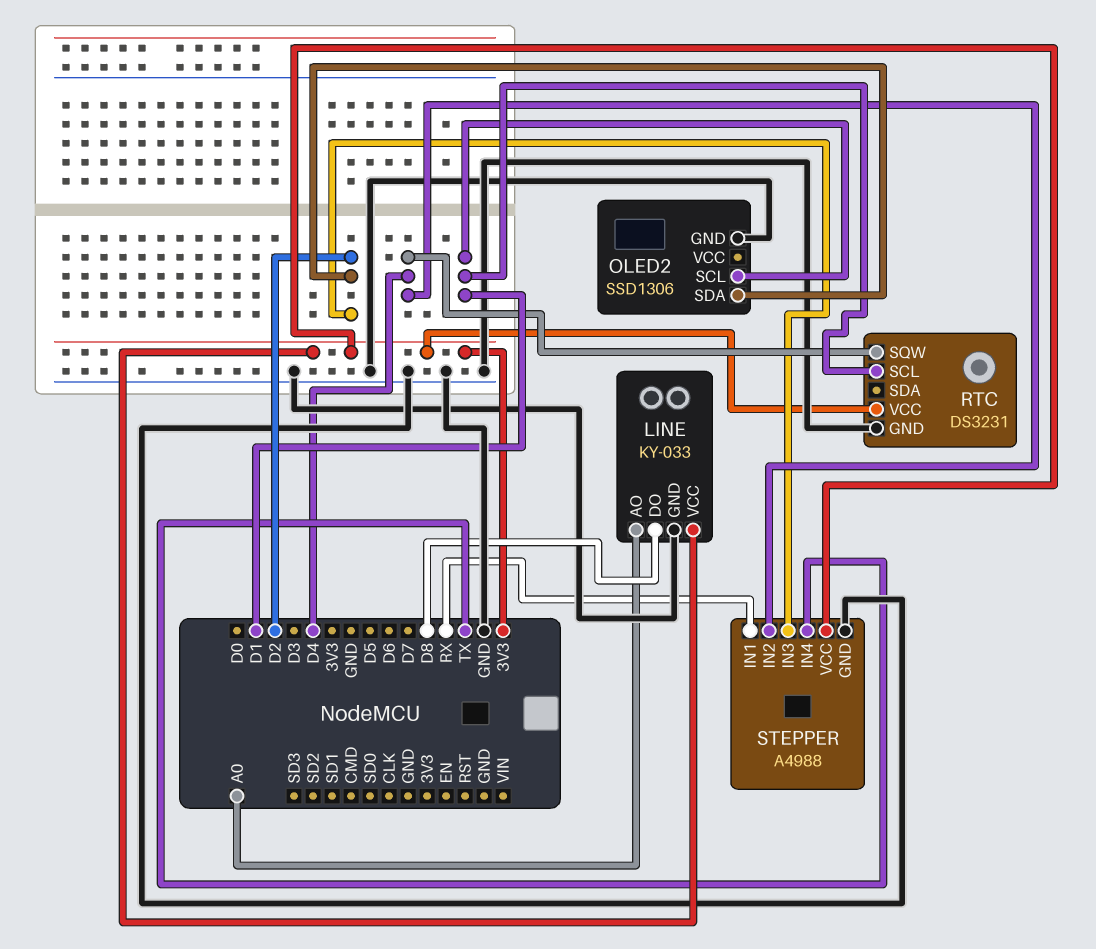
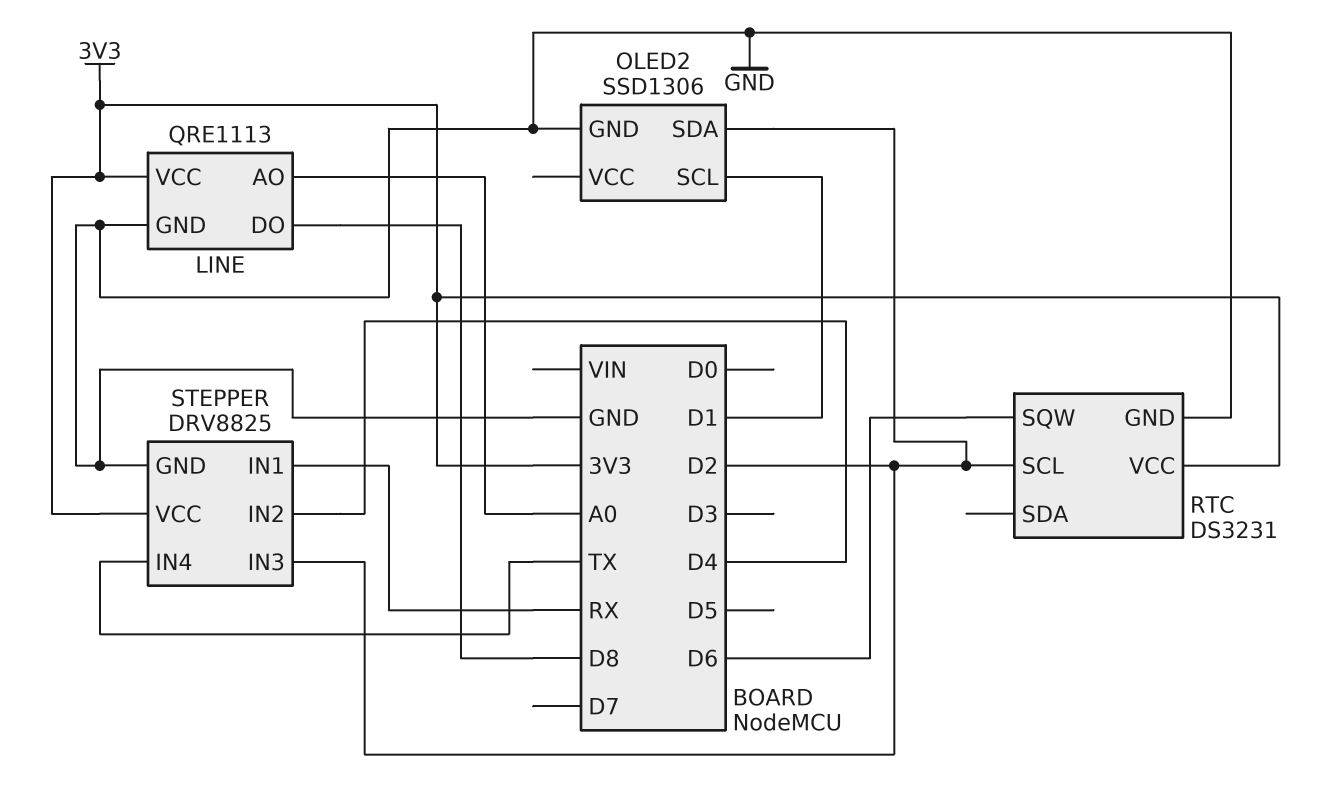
LINE: KY-033 -> QRE1113
RTC pin SCL: D1 -> D2
RTC pin SQW: D4 -> D6
STEPPER: A4988 -> DRV8825

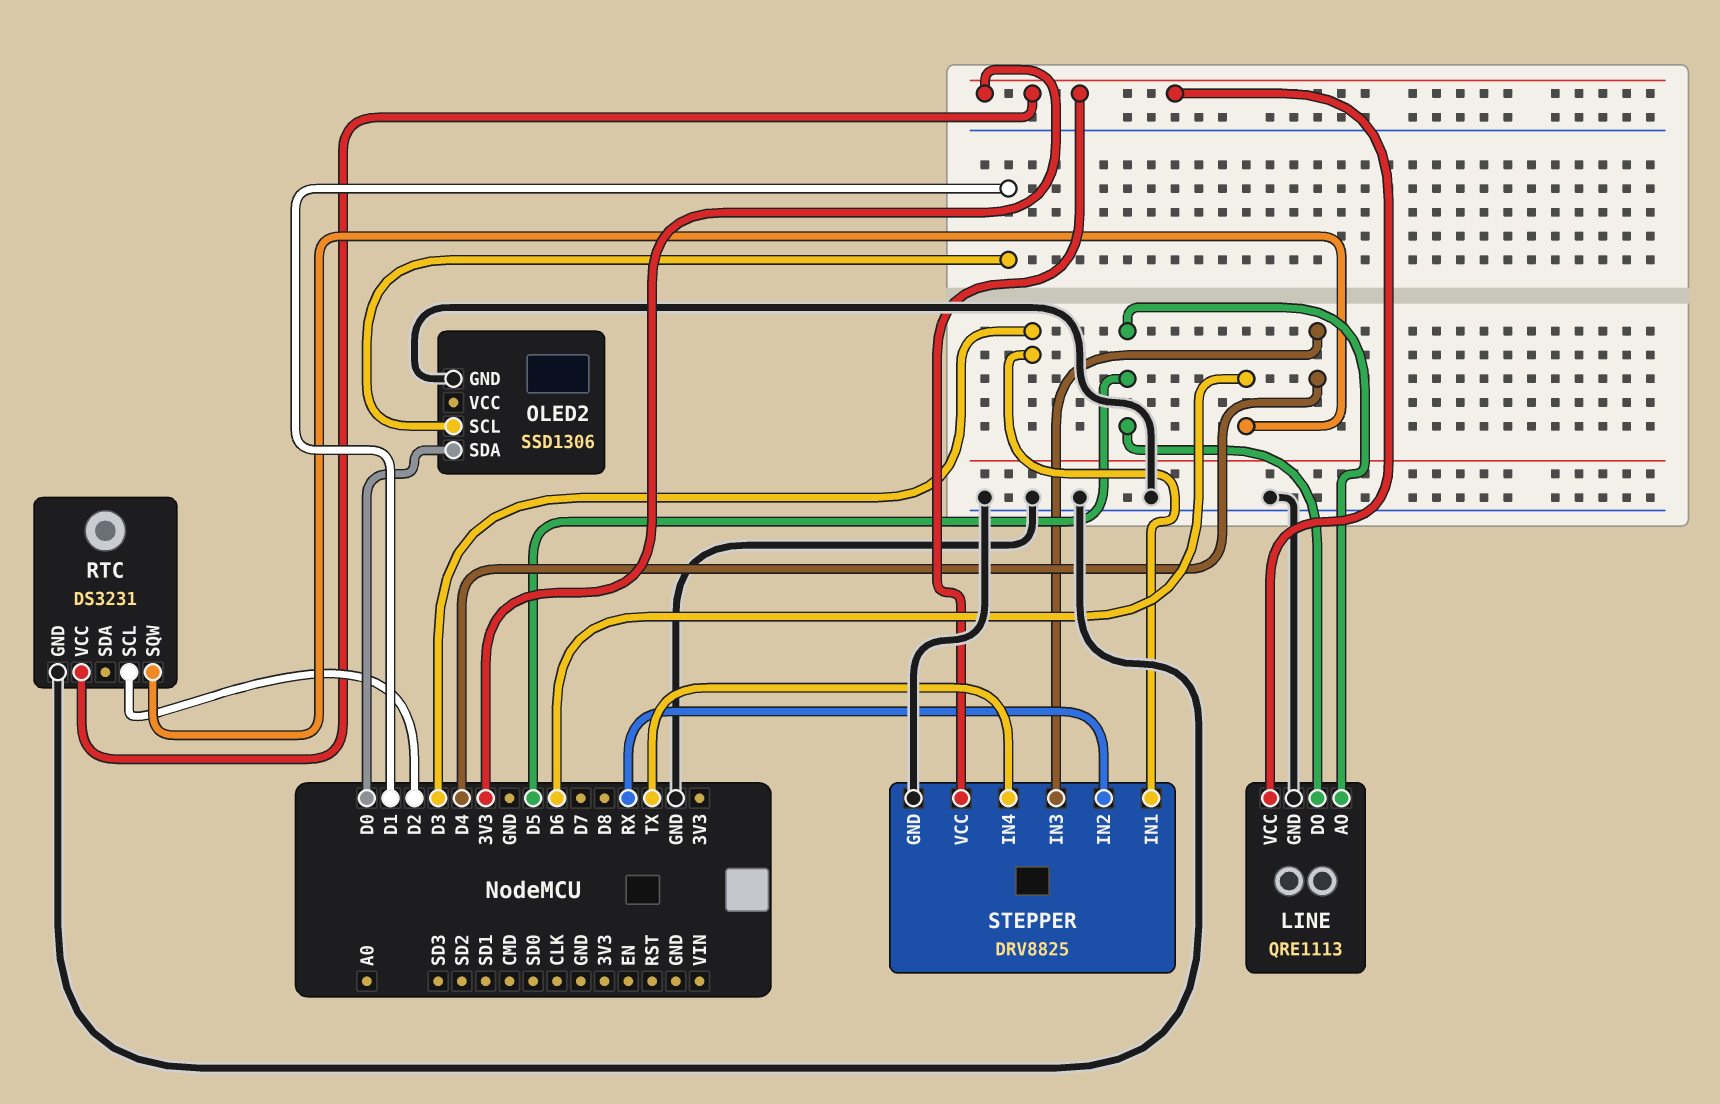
LINE pin AO: A0 -> D5
LINE pin DO: D8 -> D5
OLED2 pin SDA: D2 -> D0
STEPPER pin IN1: RX -> D3
STEPPER pin IN2: D4 -> RX
STEPPER pin IN3: D2 -> D4

